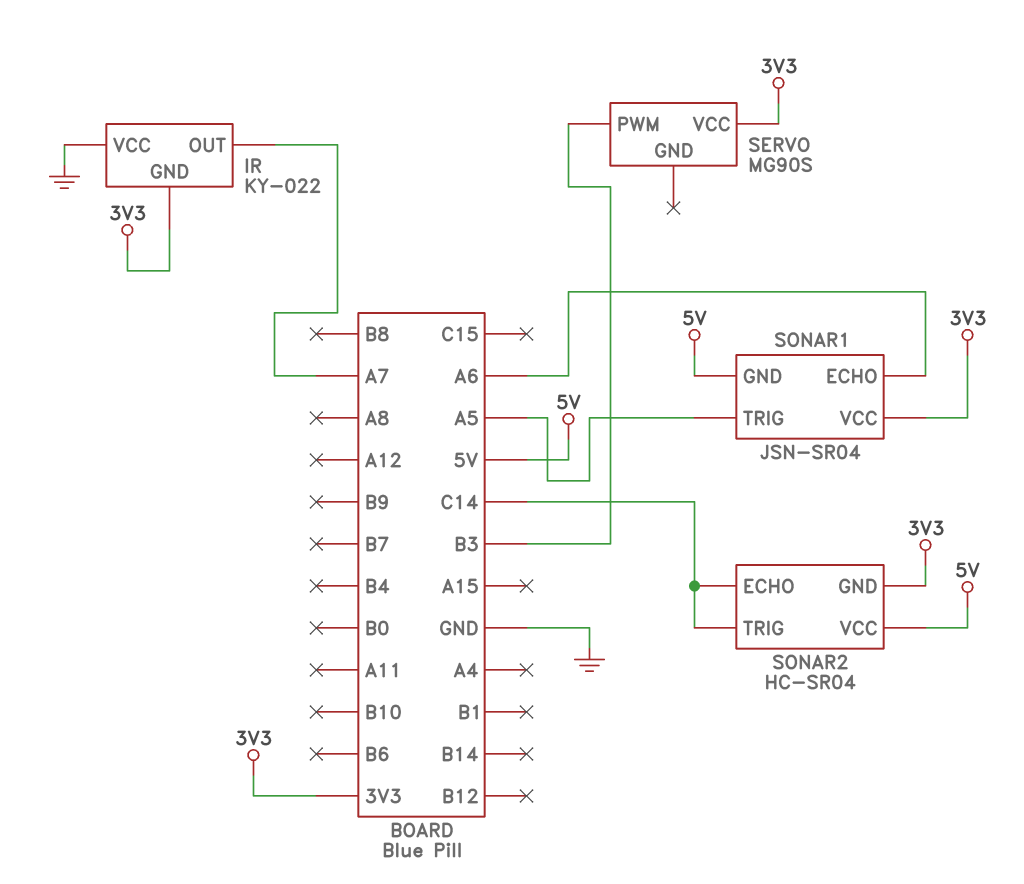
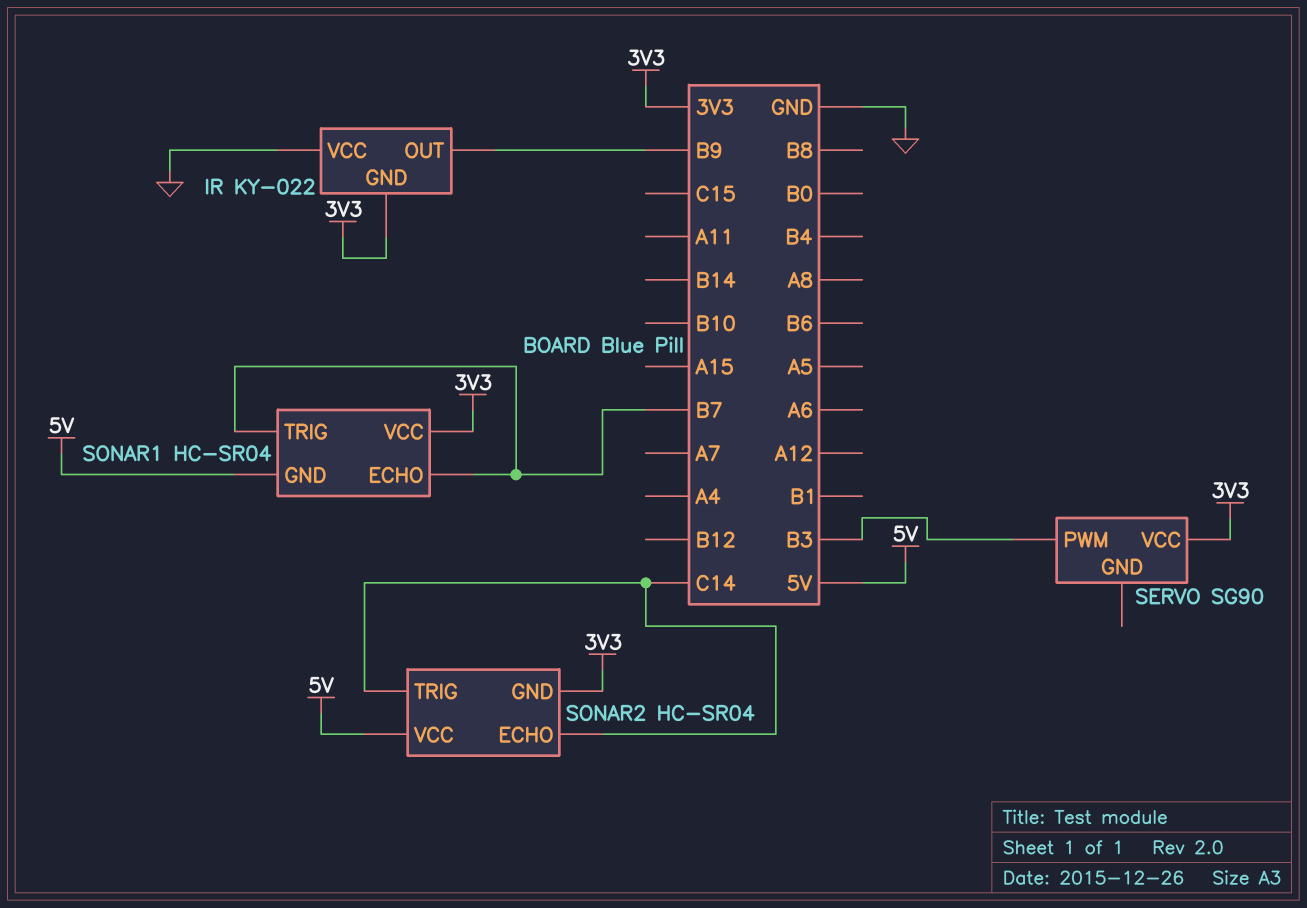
IR pin OUT: A7 -> B9
SERVO: MG90S -> SG90
SONAR1: JSN-SR04 -> HC-SR04
SONAR1 pin ECHO: A6 -> B7
SONAR1 pin TRIG: A5 -> B7

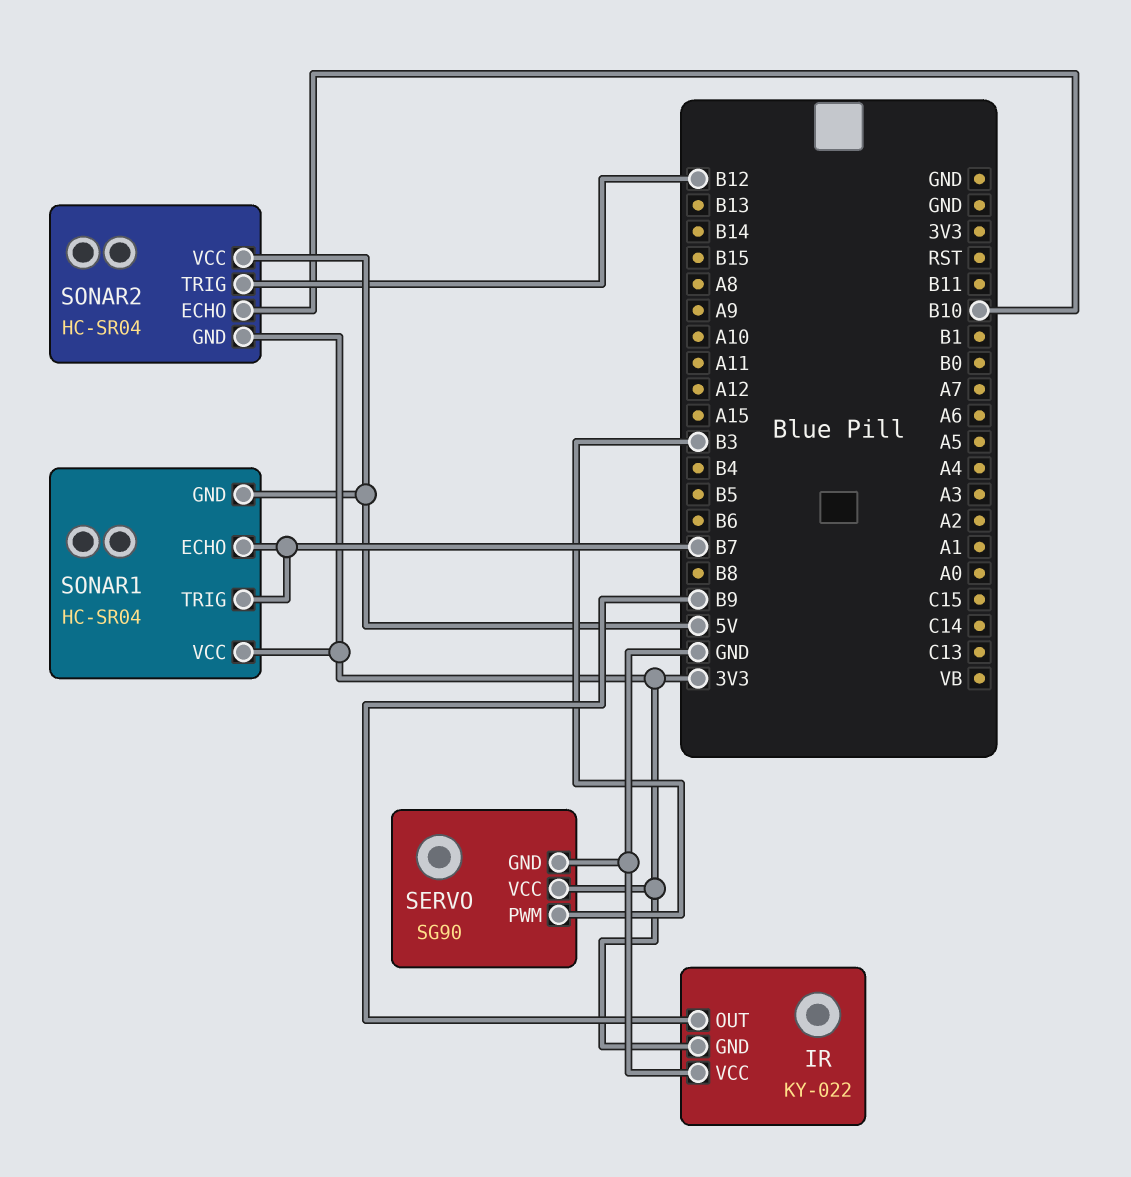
SERVO pin GND: none -> GND
SONAR2 pin ECHO: C14 -> B10
SONAR2 pin TRIG: C14 -> B12

